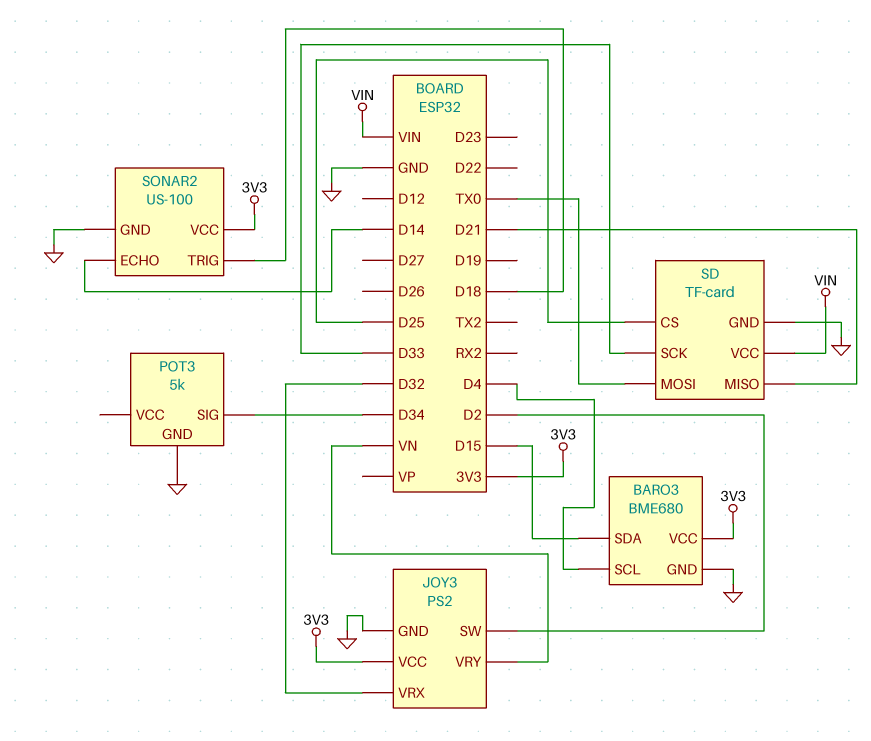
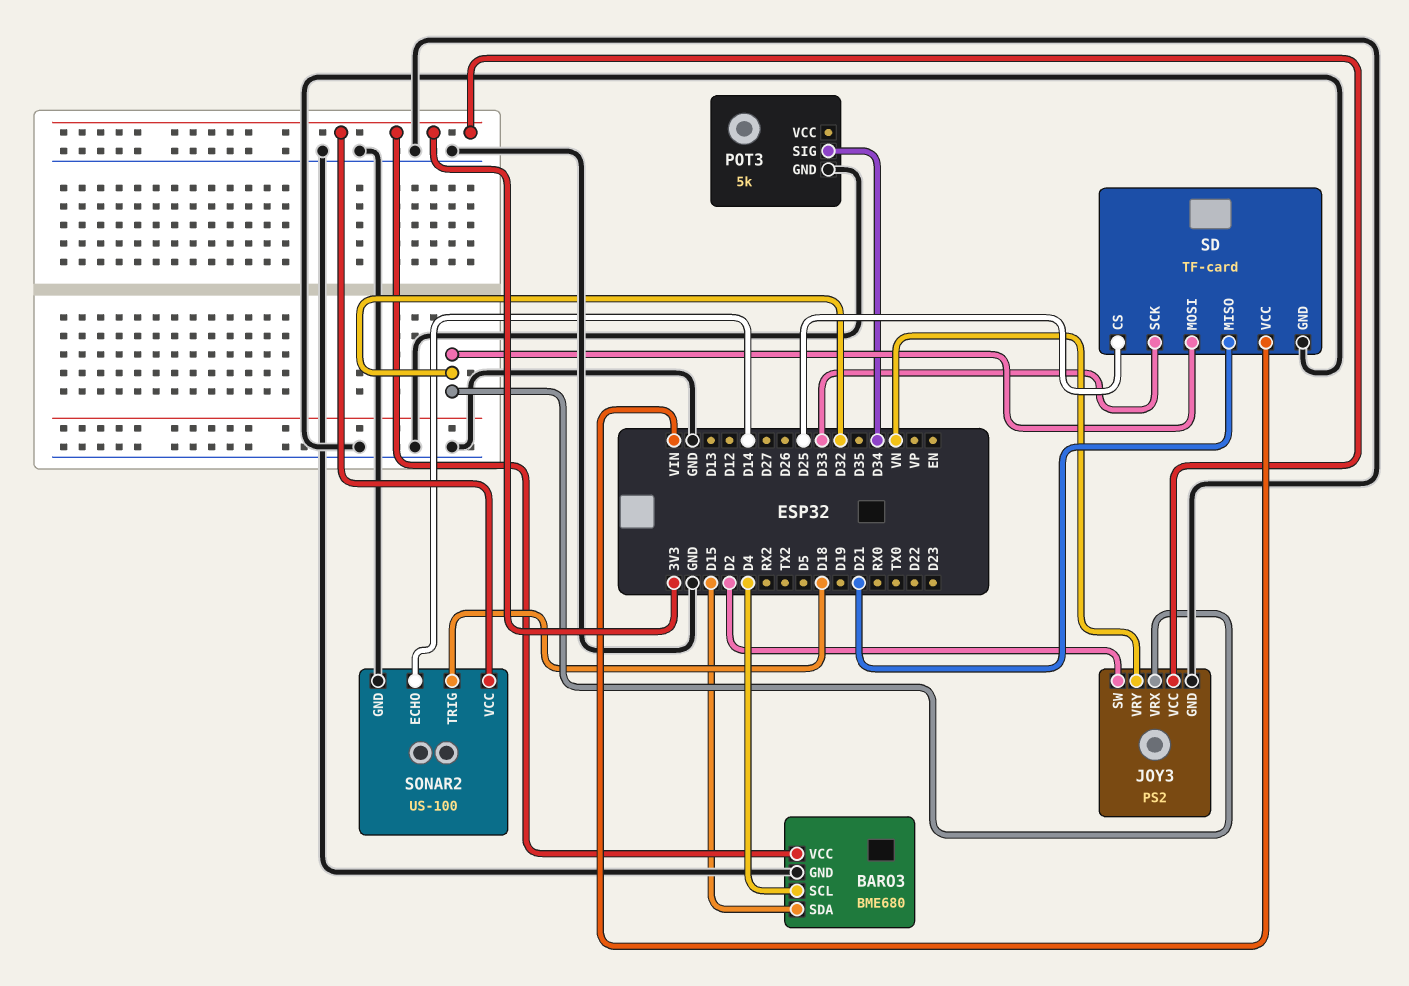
SD pin MOSI: TX0 -> D32

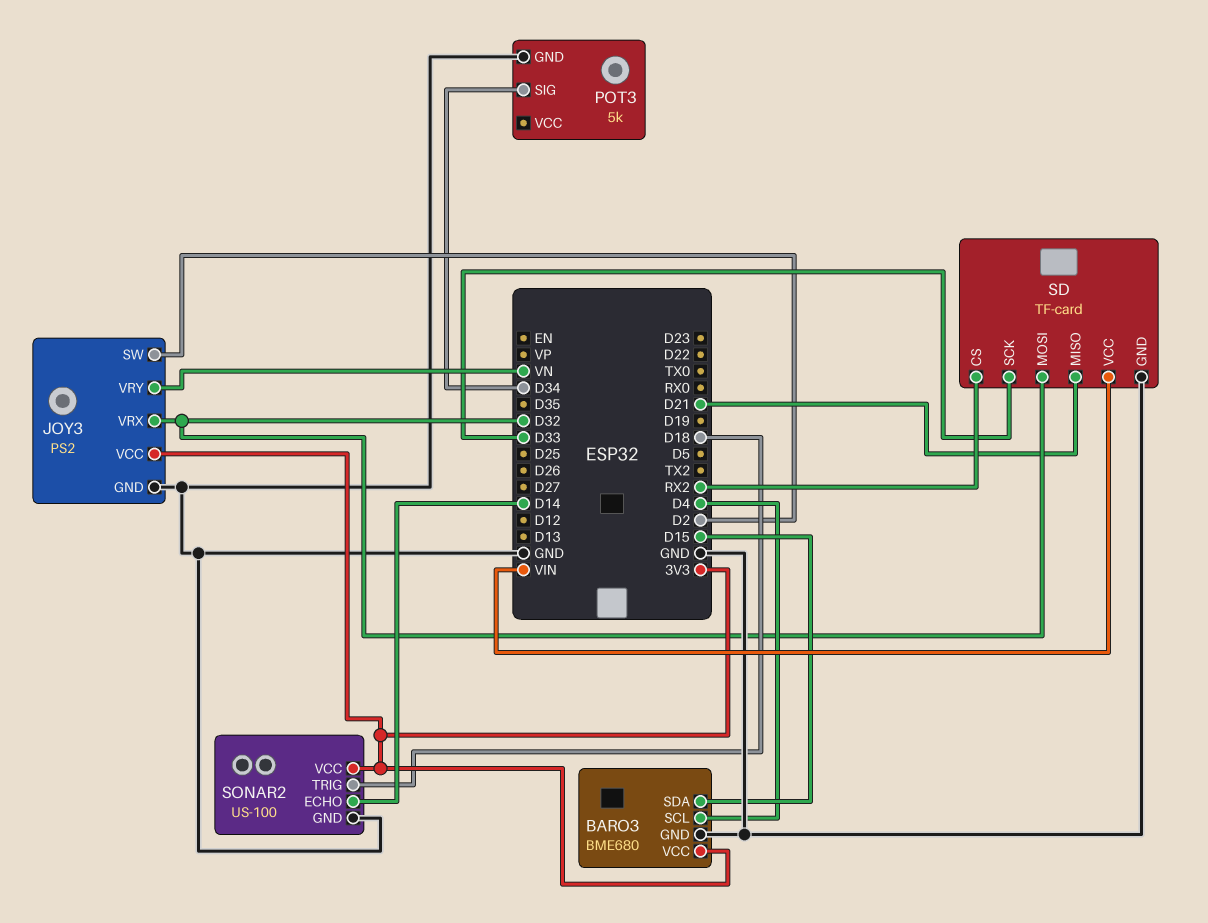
SD pin CS: D25 -> RX2

